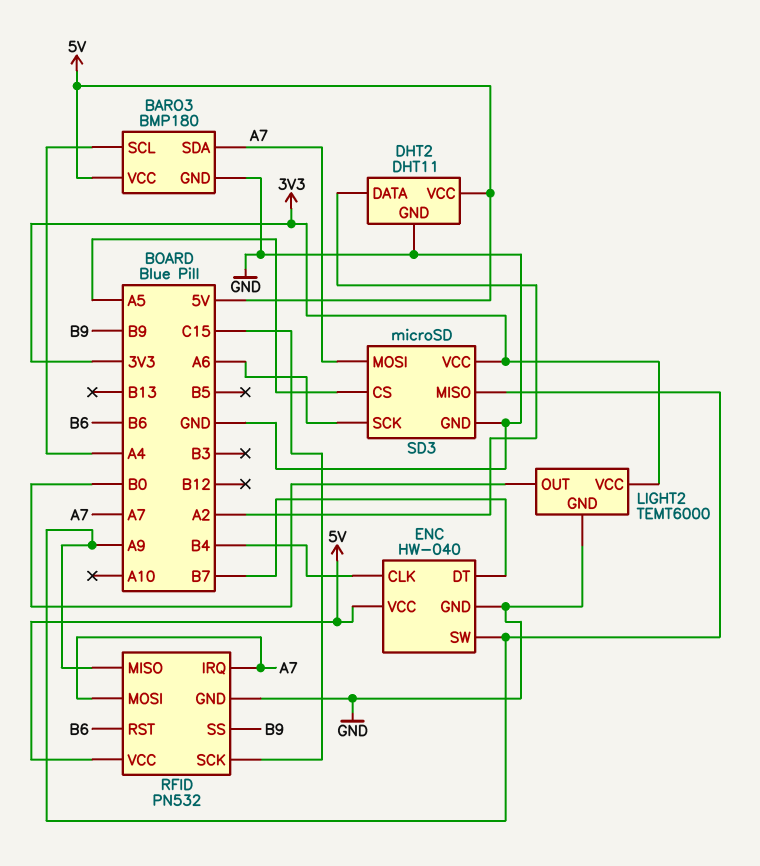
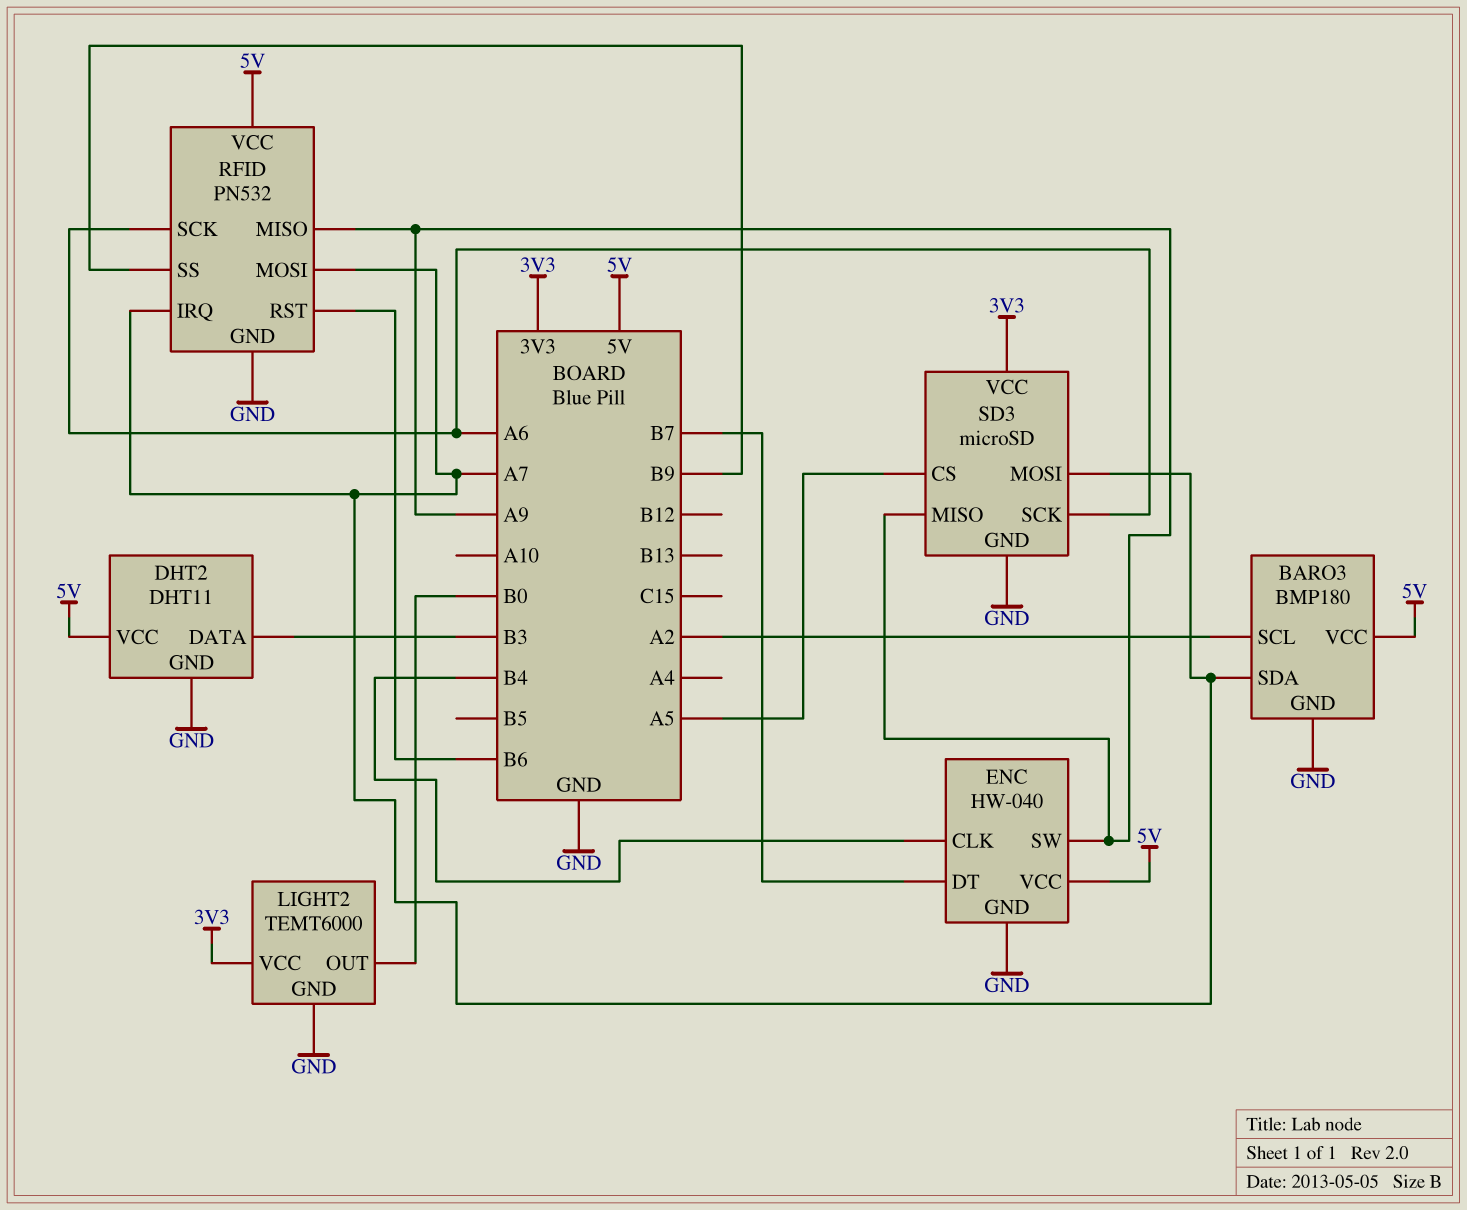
BARO3 pin SCL: A4 -> A2
DHT2 pin DATA: A2 -> B3
RFID pin SCK: C15 -> A6

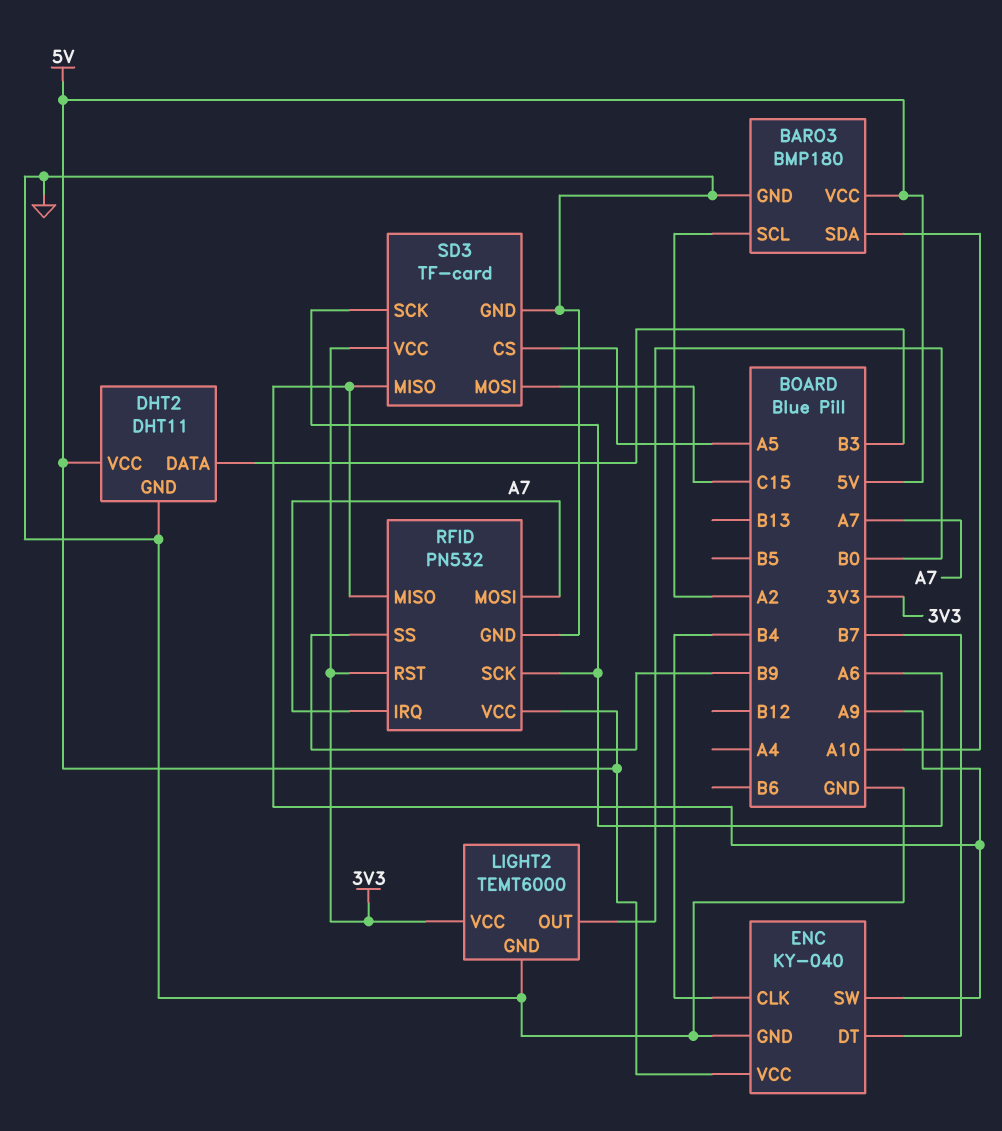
BARO3 pin SDA: A7 -> A10
ENC: HW-040 -> KY-040
RFID pin RST: B6 -> 3V3
SD3: microSD -> TF-card
SD3 pin MOSI: A7 -> C15

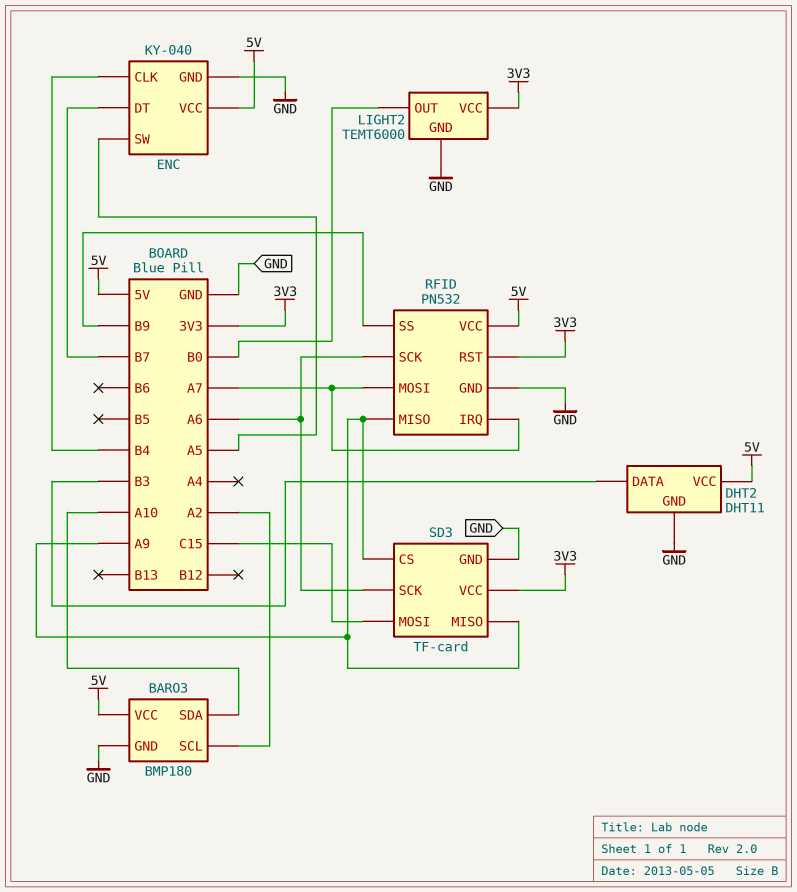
ENC pin SW: A9 -> A5
SD3 pin CS: A5 -> A9

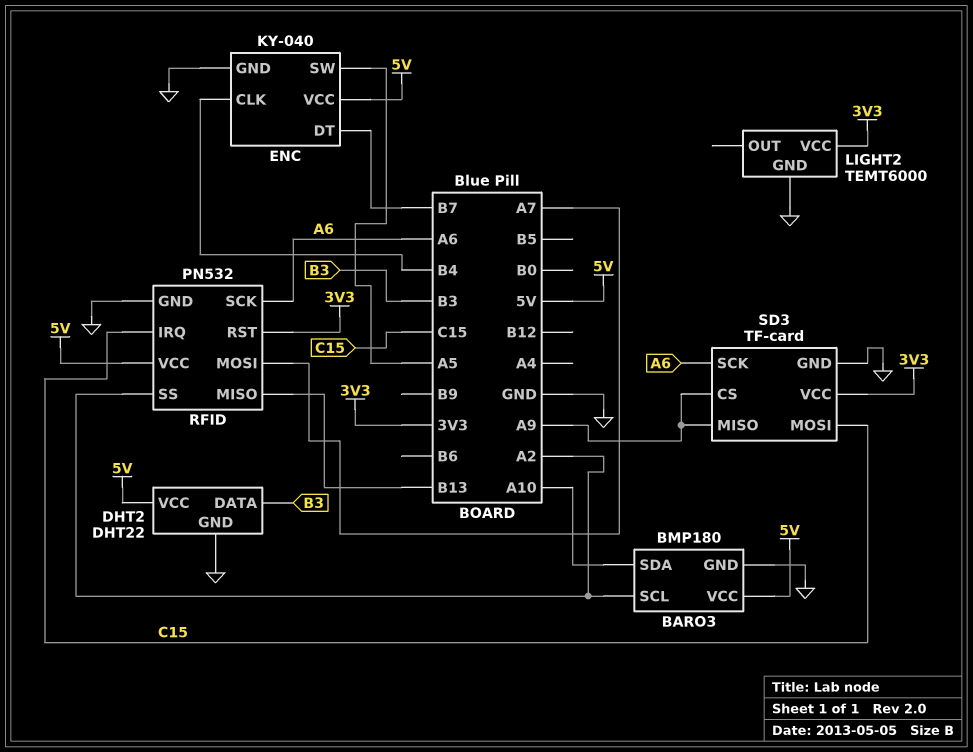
DHT2: DHT11 -> DHT22
LIGHT2 pin OUT: B0 -> none
RFID pin IRQ: A7 -> C15
RFID pin MISO: A9 -> B13
RFID pin SS: B9 -> A2

